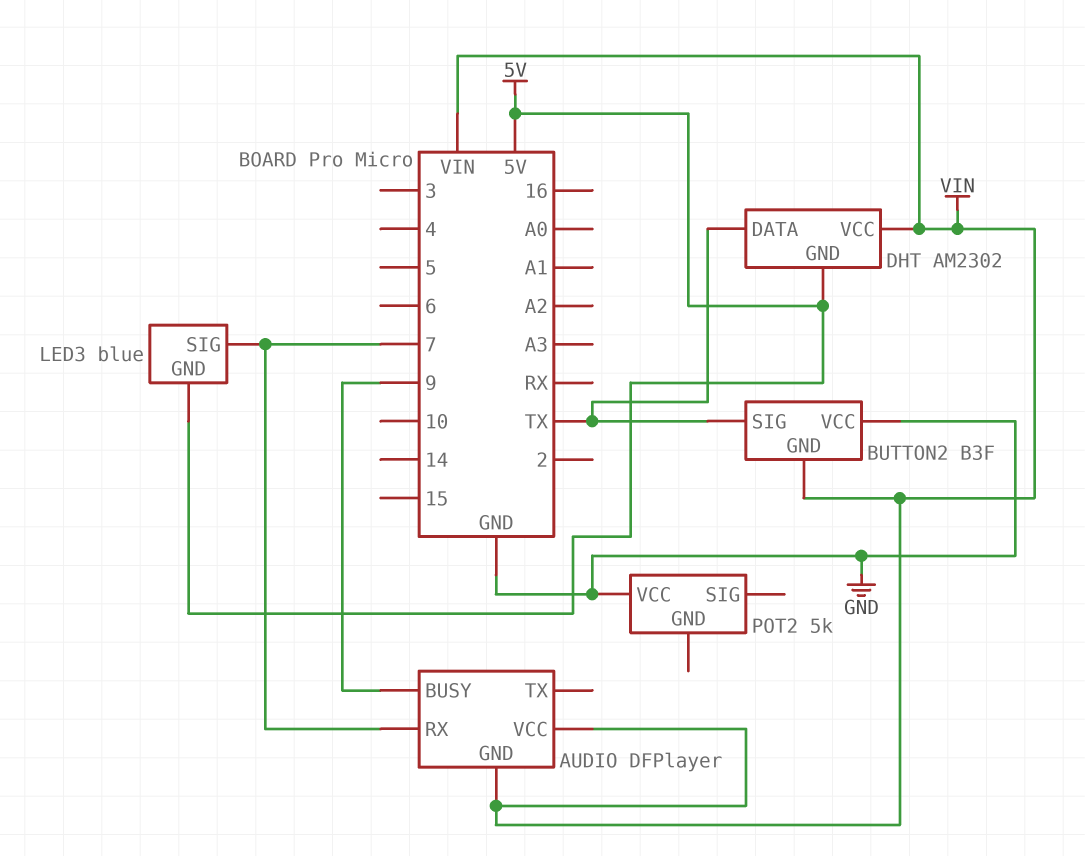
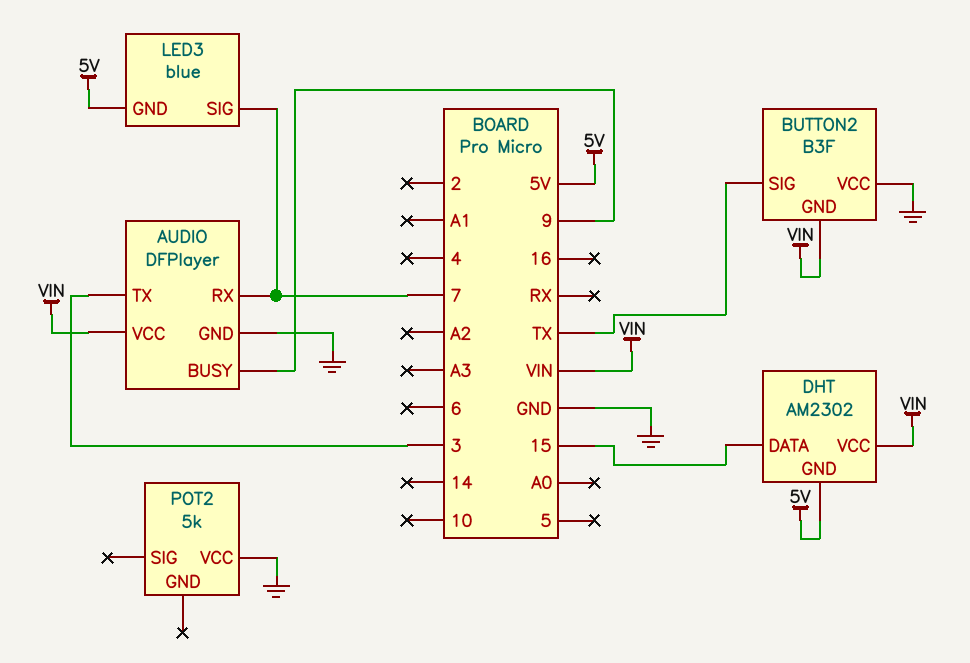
AUDIO pin GND: VIN -> GND
AUDIO pin TX: none -> 3
DHT pin DATA: TX -> 15

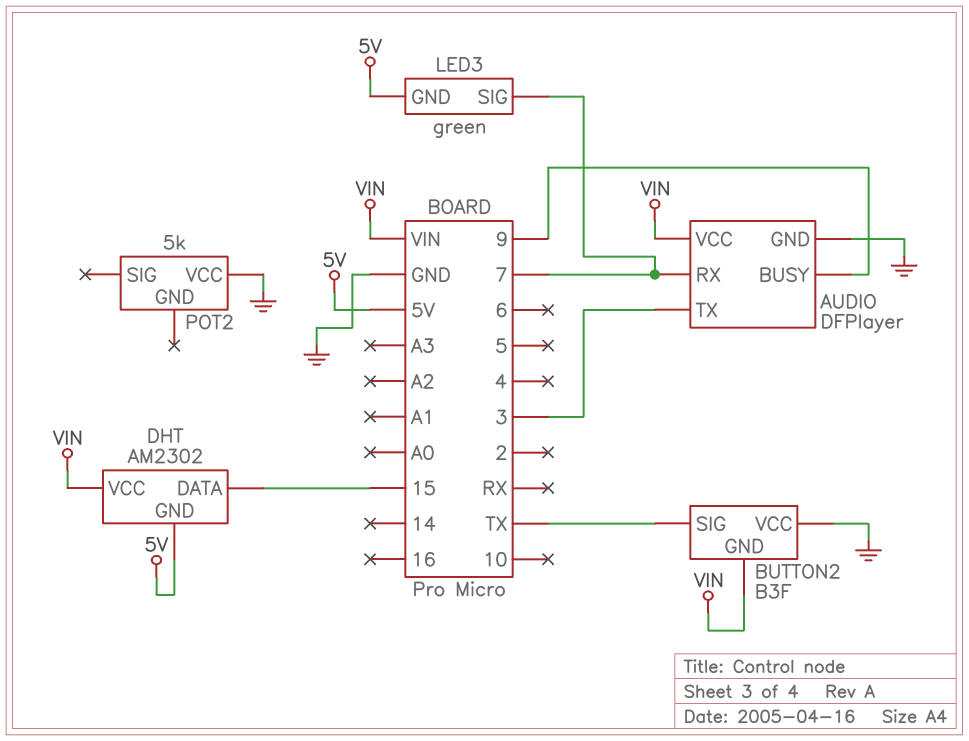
LED3: blue -> green

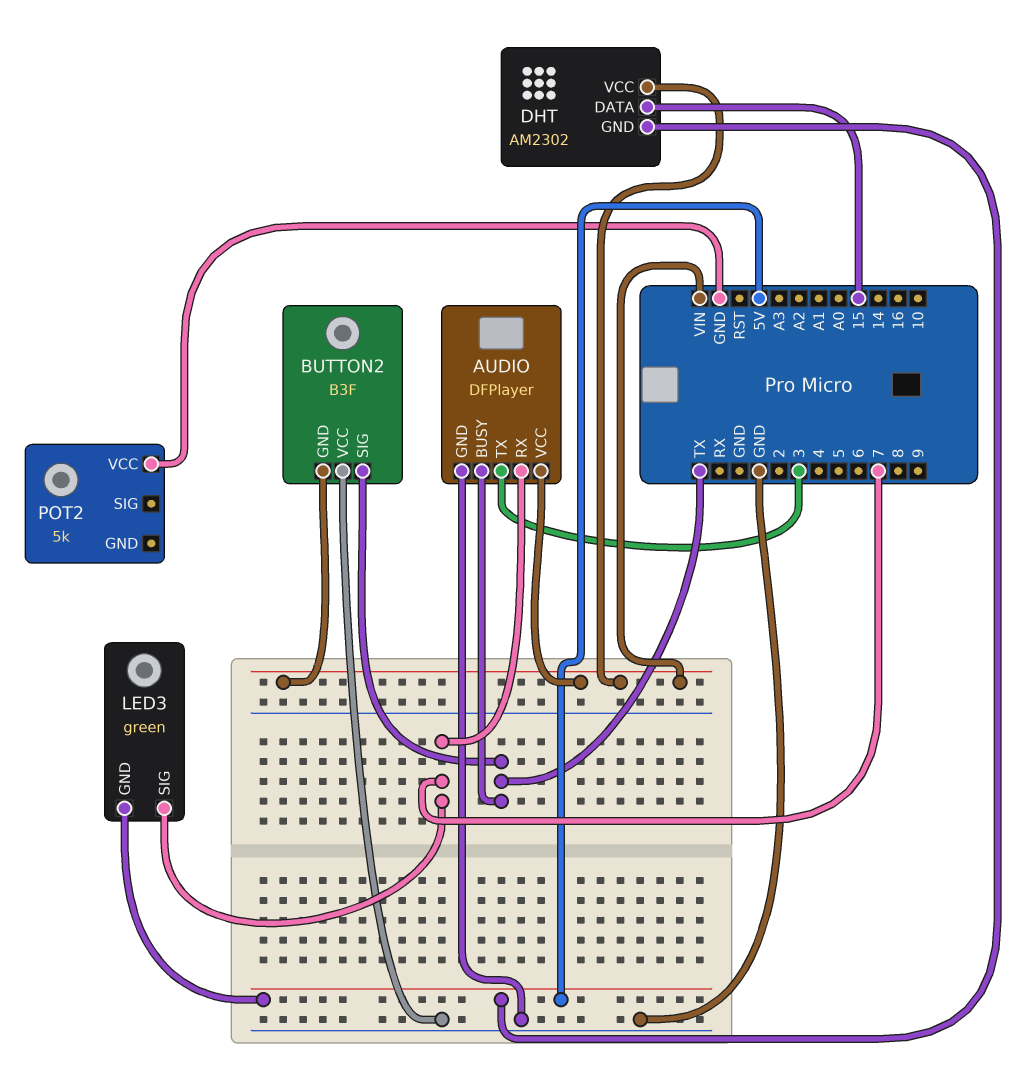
AUDIO pin BUSY: 9 -> TX

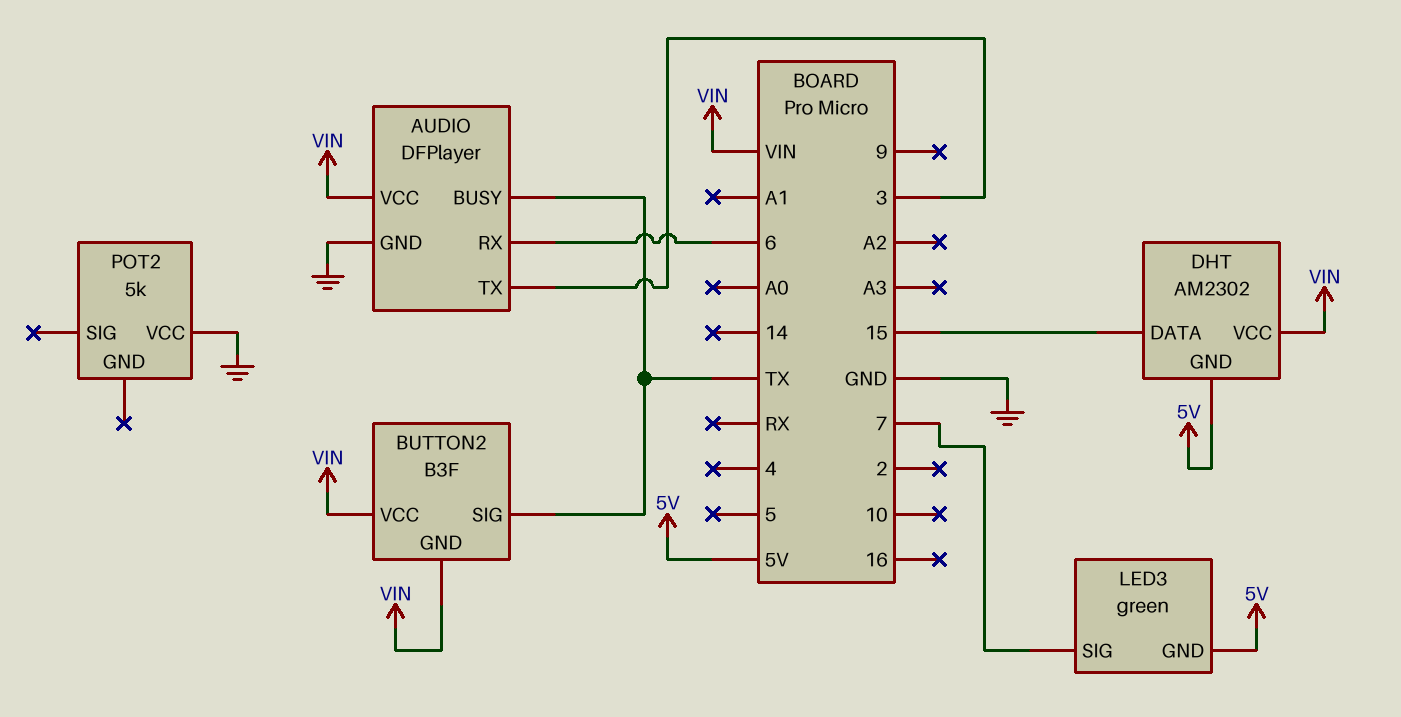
AUDIO pin RX: 7 -> 6
BUTTON2 pin VCC: GND -> VIN

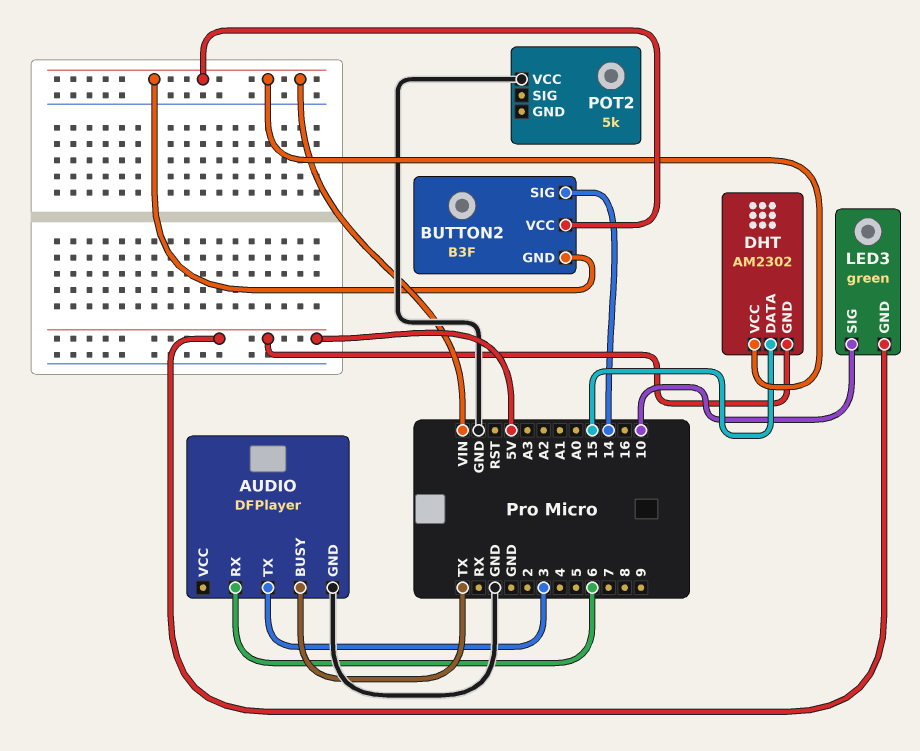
AUDIO pin VCC: VIN -> none
BUTTON2 pin SIG: TX -> 14
LED3 pin SIG: 7 -> 10

